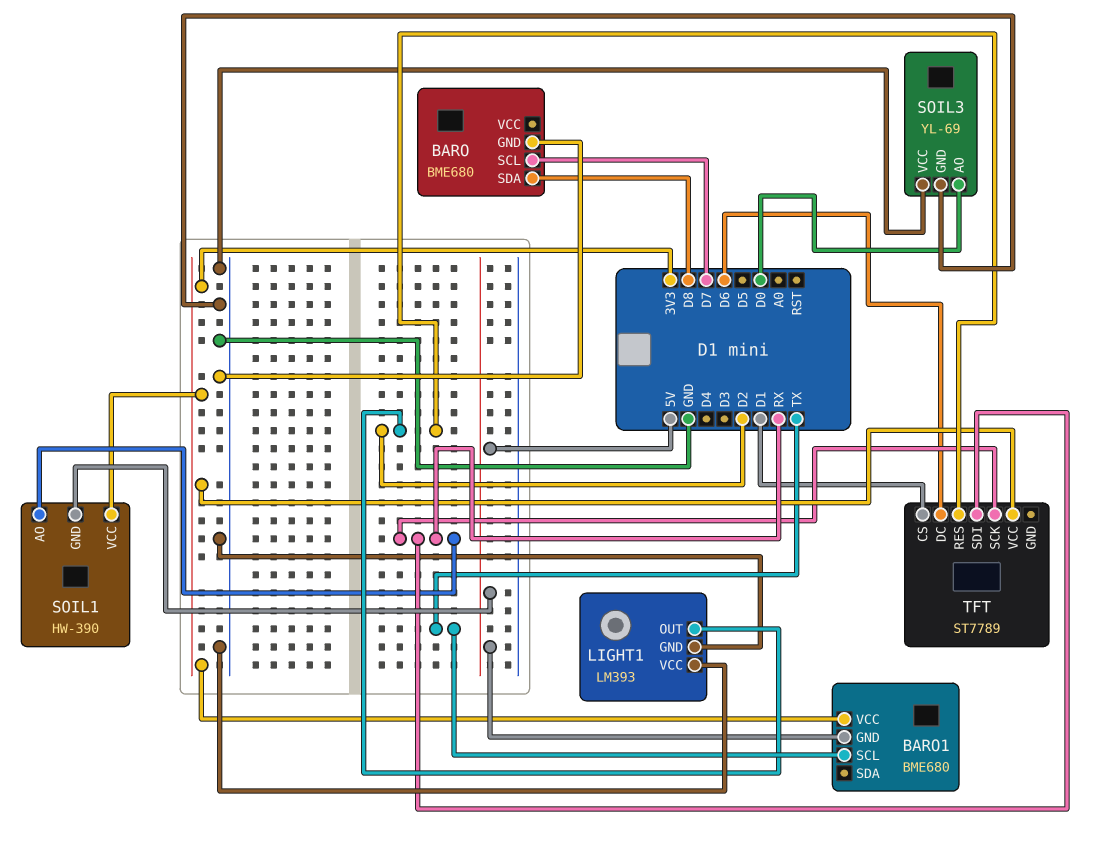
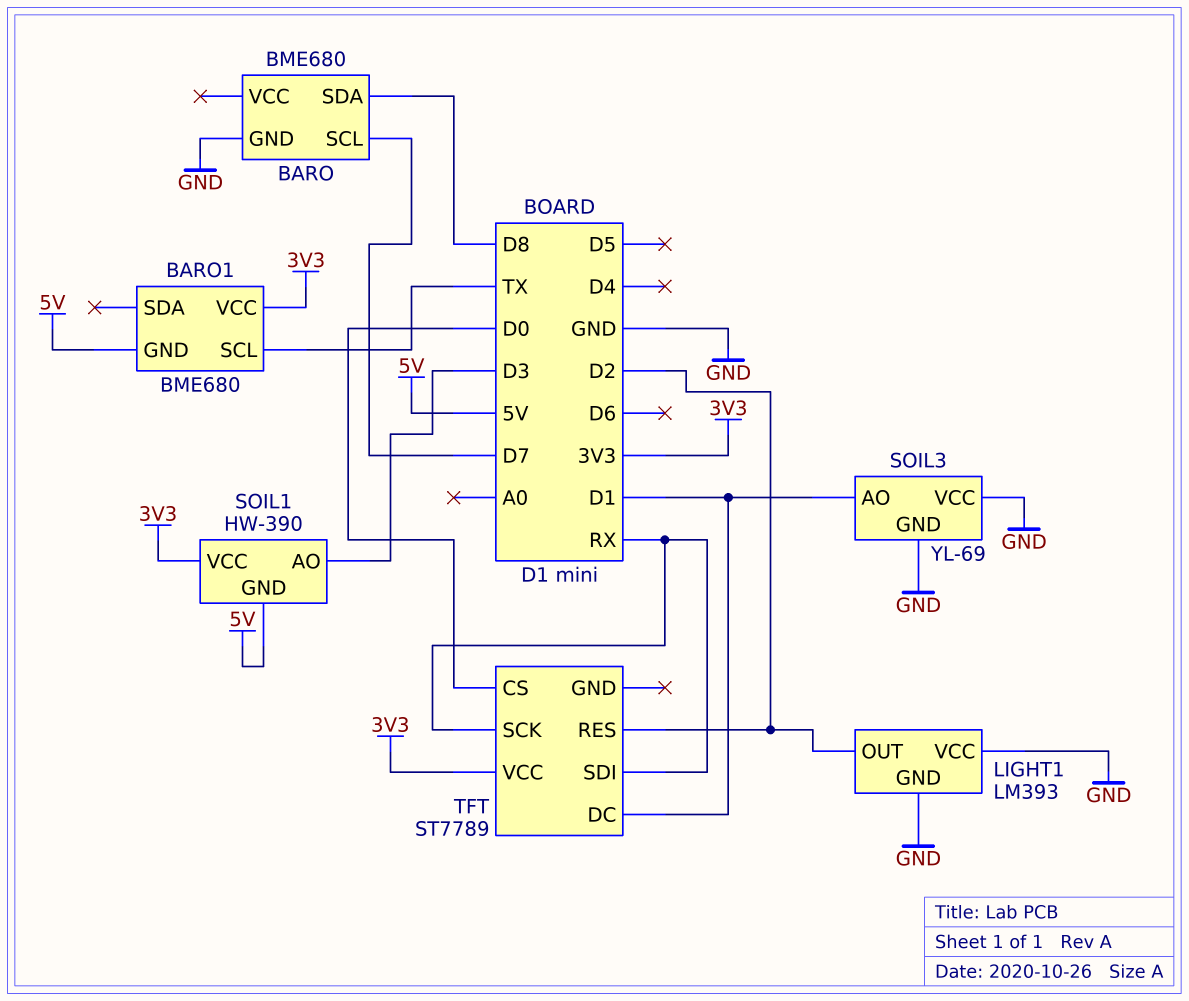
SOIL1 pin AO: RX -> D3
SOIL3 pin AO: D0 -> D1
TFT pin CS: D1 -> D0
TFT pin DC: D6 -> D1

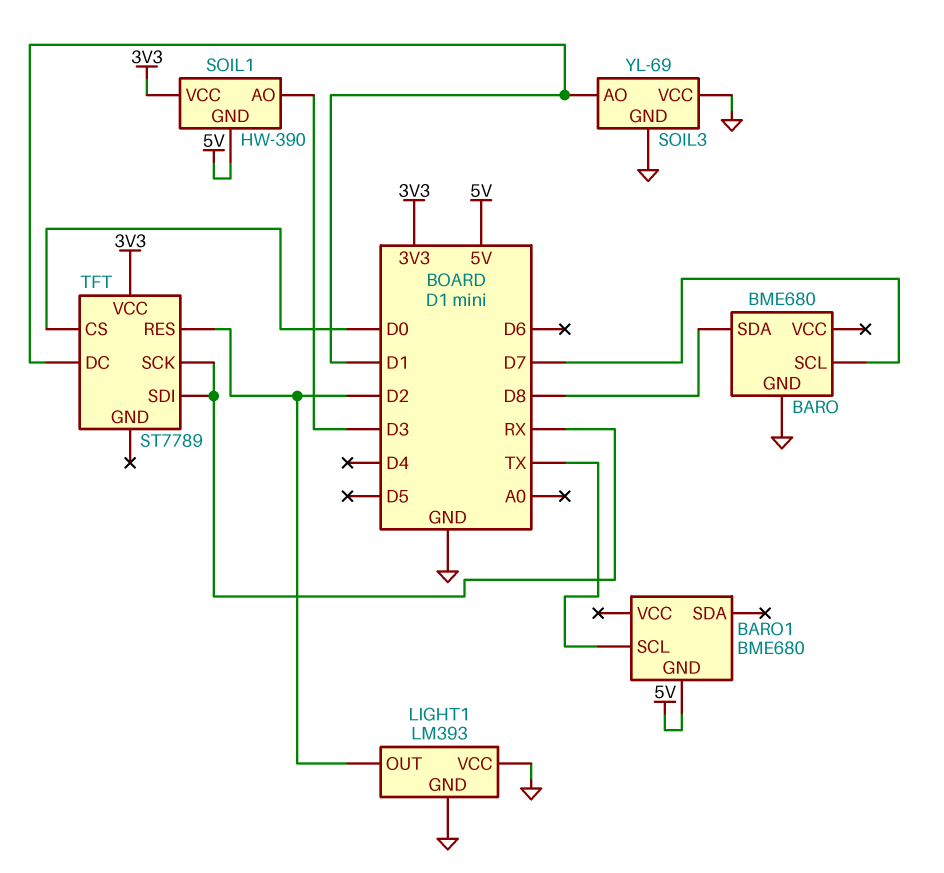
BARO1 pin VCC: 3V3 -> none

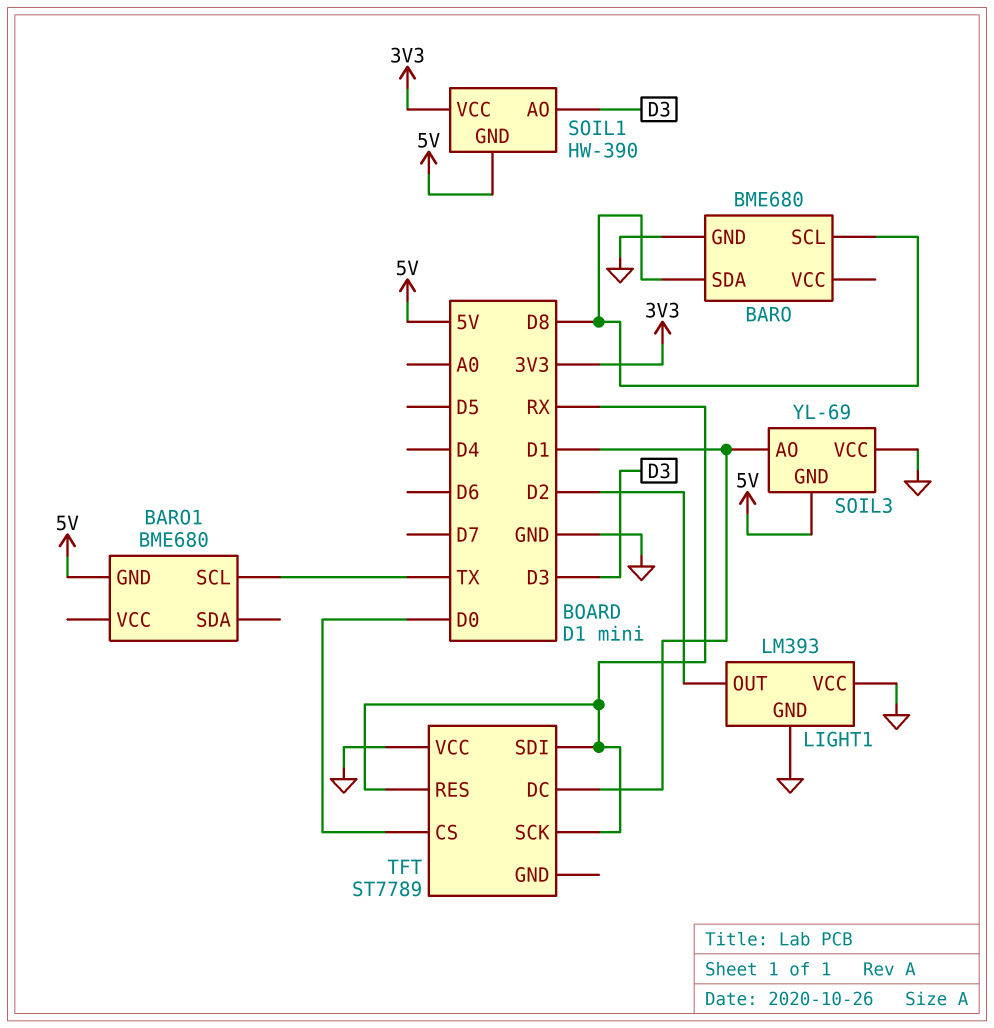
BARO pin SCL: D7 -> D8
SOIL3 pin GND: GND -> 5V
TFT pin RES: D2 -> RX
TFT pin VCC: 3V3 -> GND

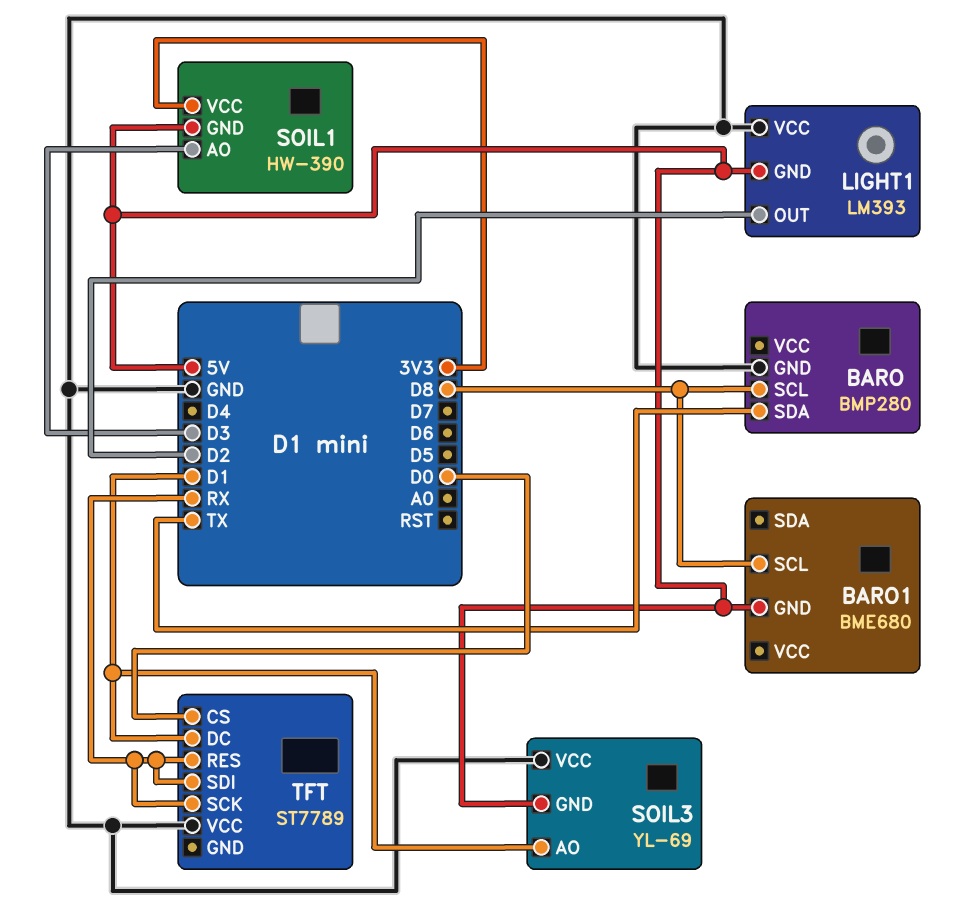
BARO: BME680 -> BMP280
BARO pin SDA: D8 -> TX
BARO1 pin SCL: TX -> D8
LIGHT1 pin GND: GND -> 5V

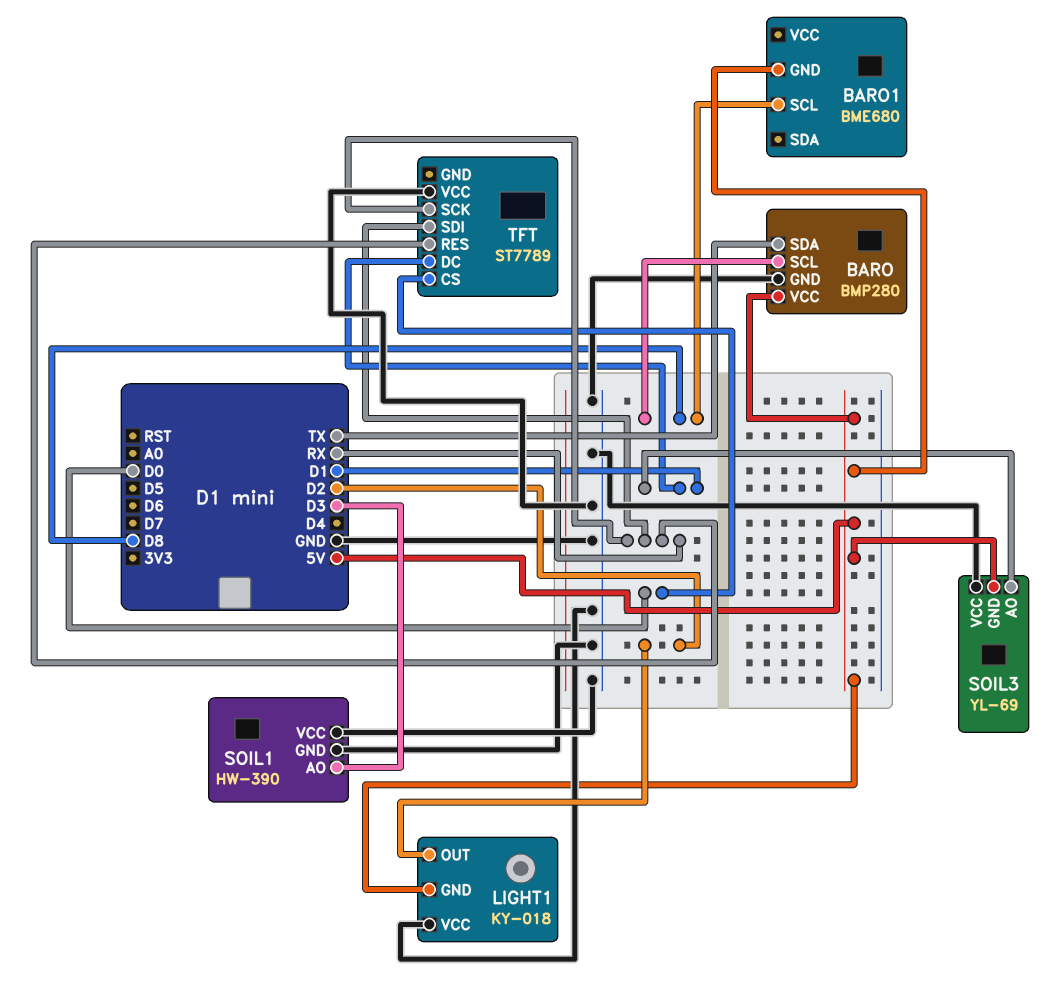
BARO pin VCC: none -> 5V
LIGHT1: LM393 -> KY-018
SOIL1 pin GND: 5V -> GND
SOIL1 pin VCC: 3V3 -> GND

